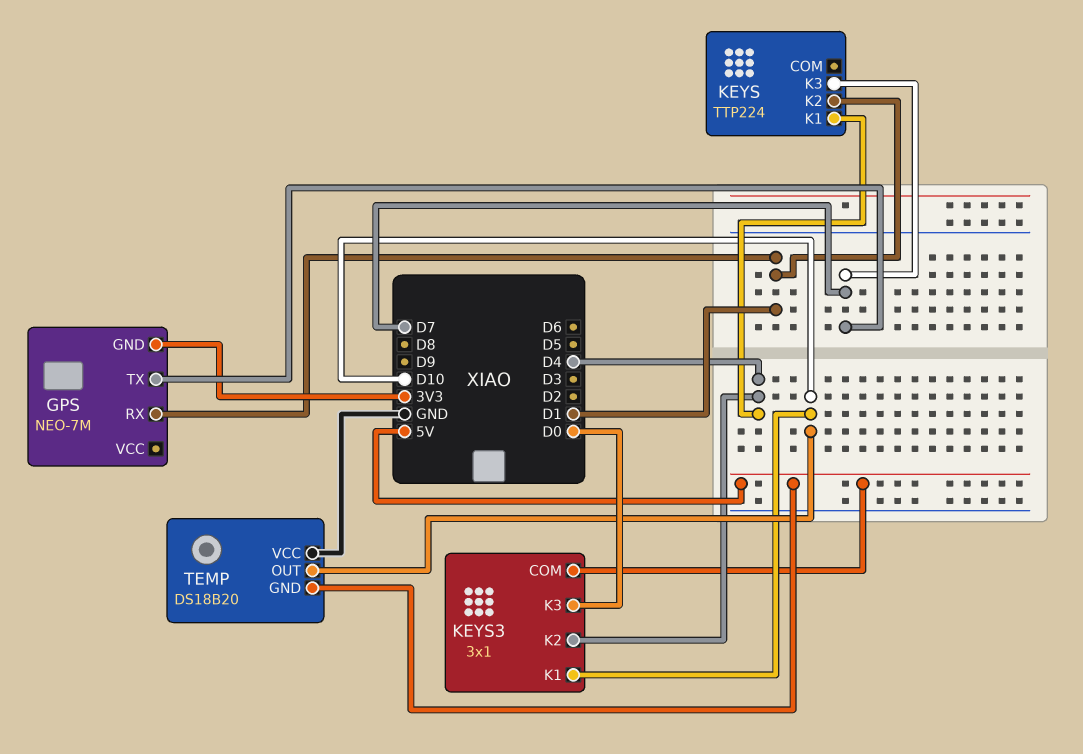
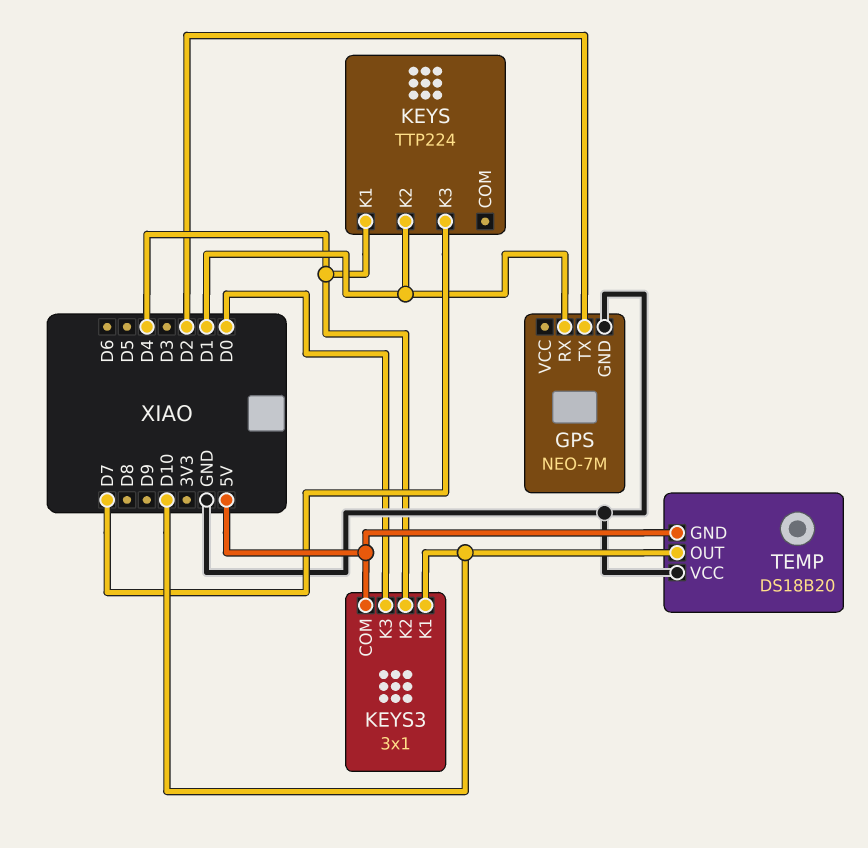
GPS pin GND: 3V3 -> GND
GPS pin TX: D7 -> D2

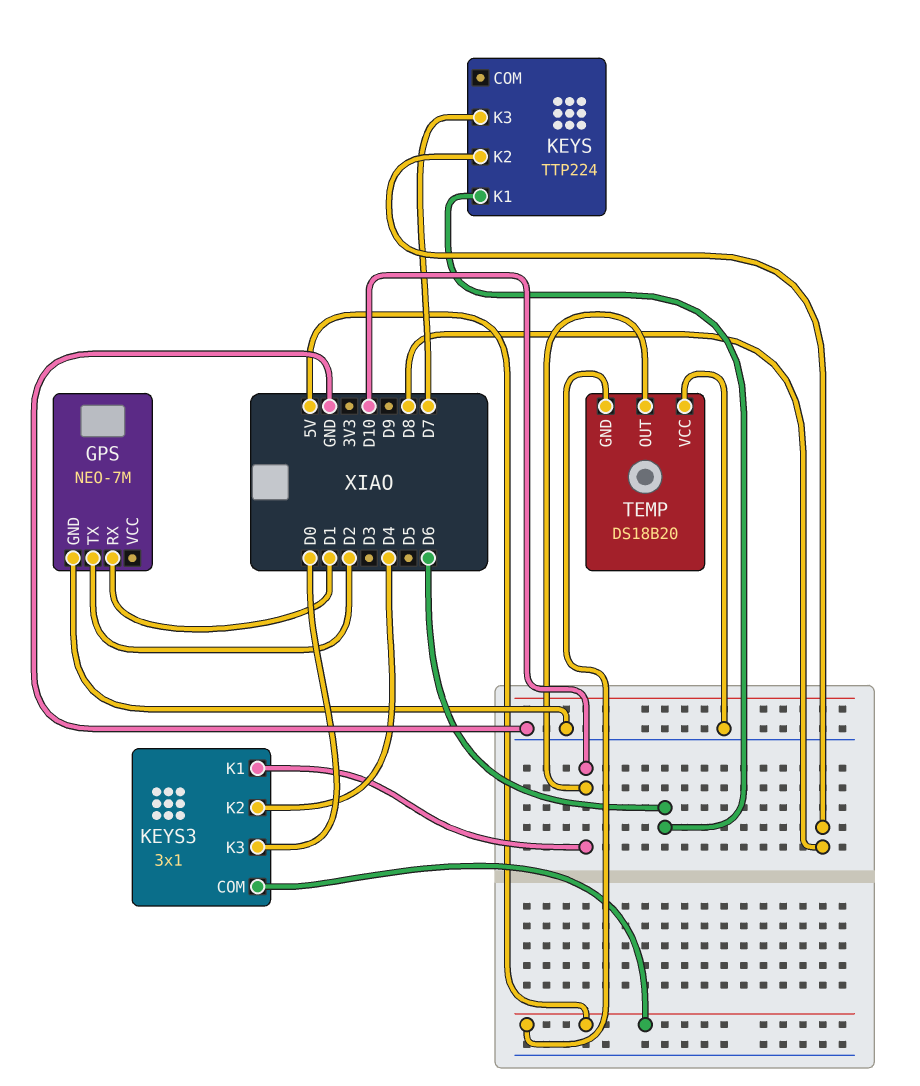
KEYS pin K1: D4 -> D6
KEYS pin K2: D1 -> D8

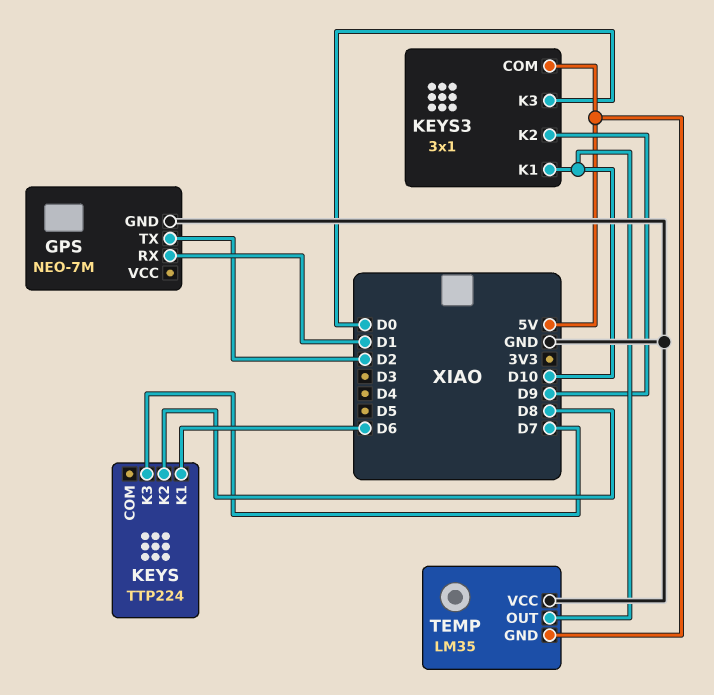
KEYS3 pin K2: D4 -> D9
TEMP: DS18B20 -> LM35

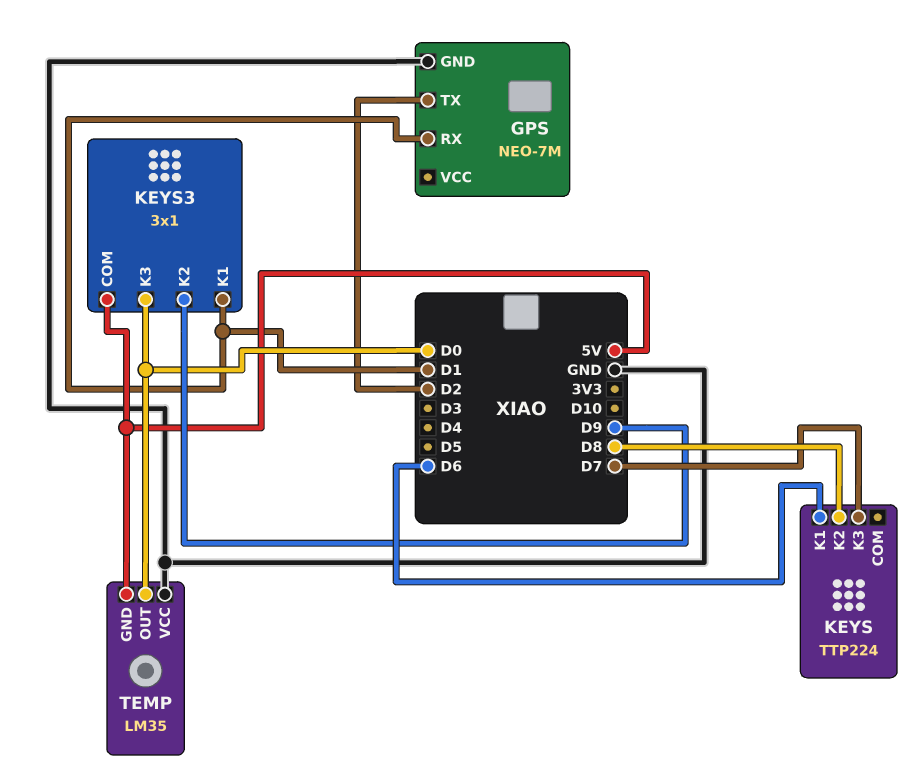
KEYS3 pin K1: D10 -> D1
TEMP pin OUT: D10 -> D0

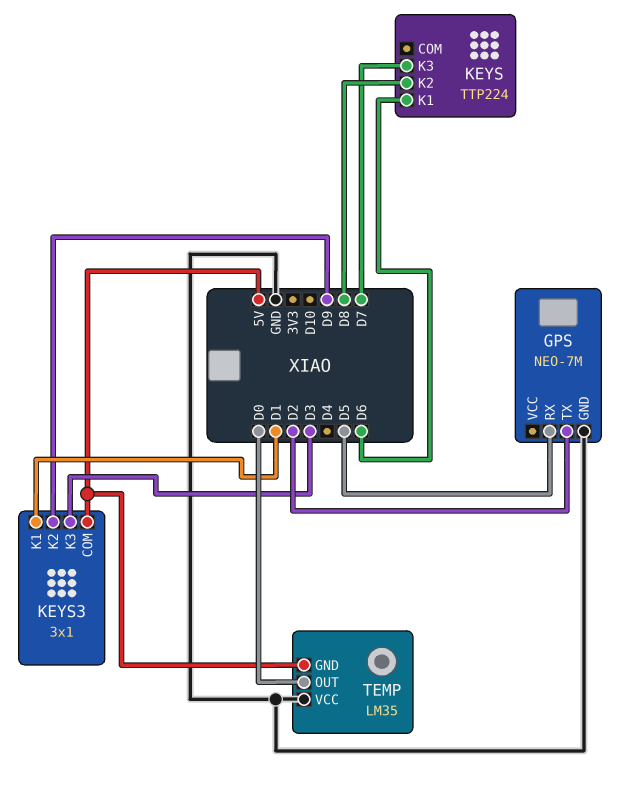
GPS pin RX: D1 -> D5
KEYS3 pin K3: D0 -> D3

